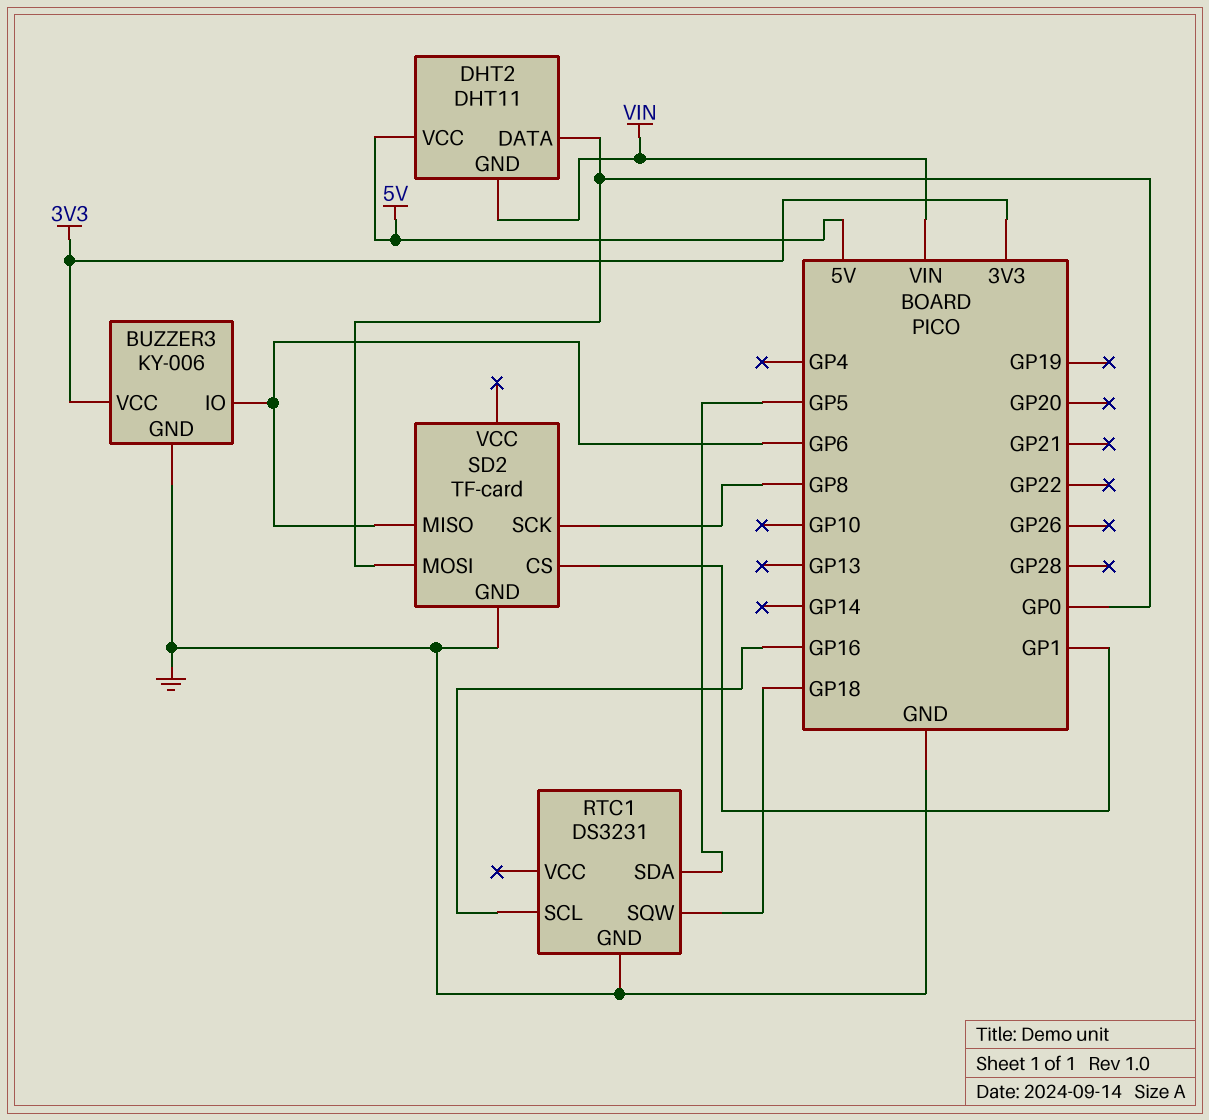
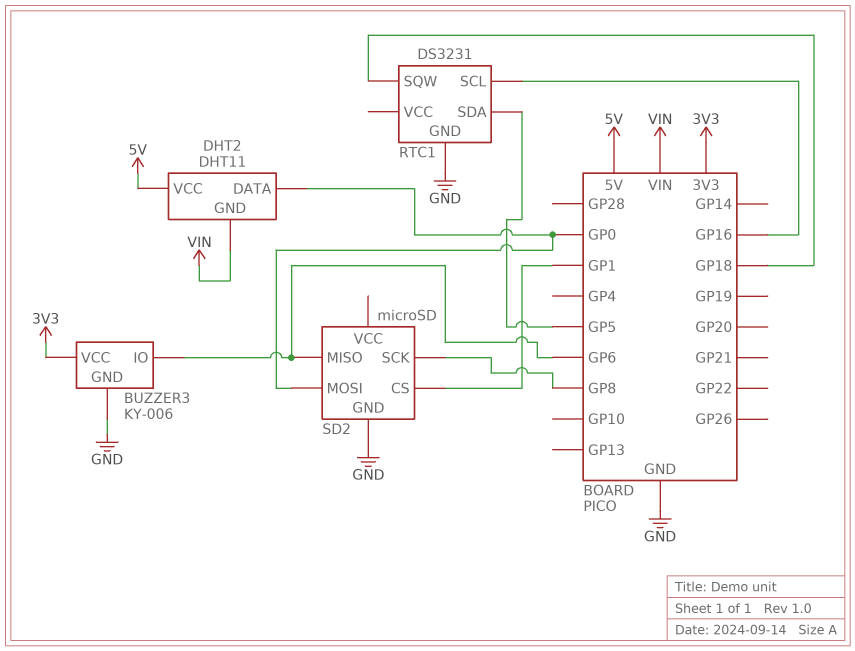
SD2: TF-card -> microSD

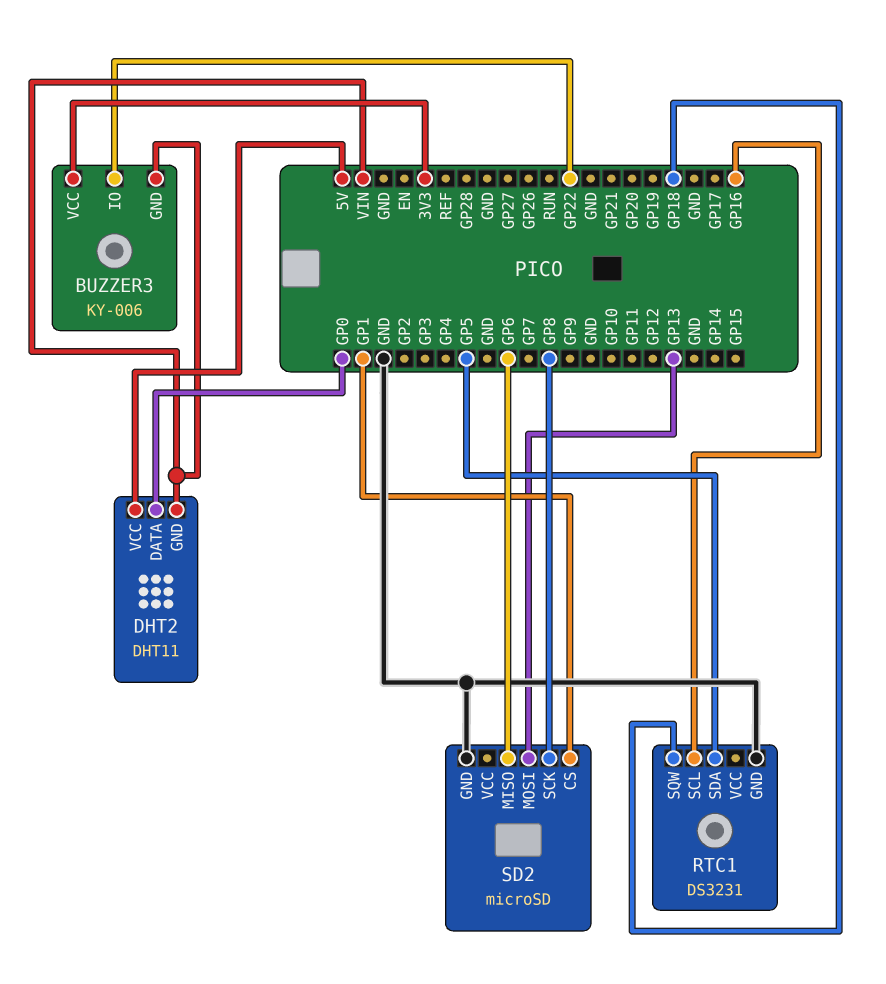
BUZZER3 pin GND: GND -> VIN
BUZZER3 pin IO: GP6 -> GP22
SD2 pin MOSI: GP0 -> GP13

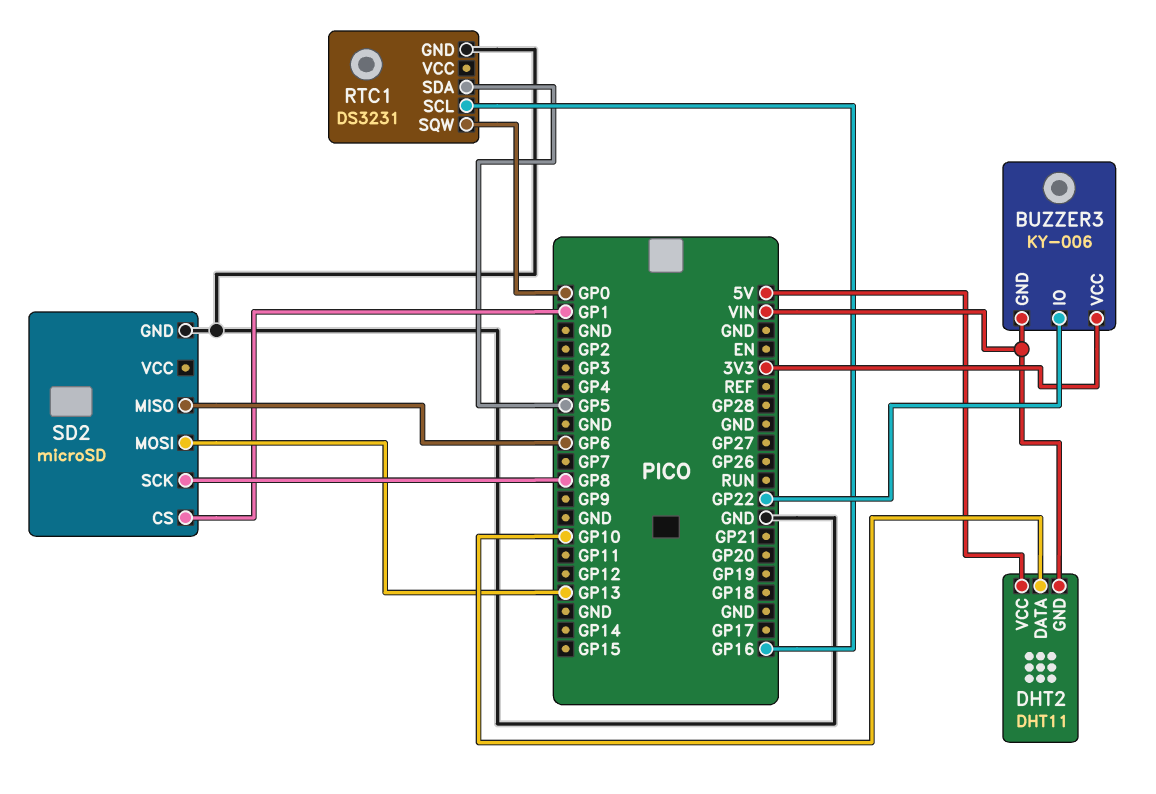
DHT2 pin DATA: GP0 -> GP10
RTC1 pin SQW: GP18 -> GP0

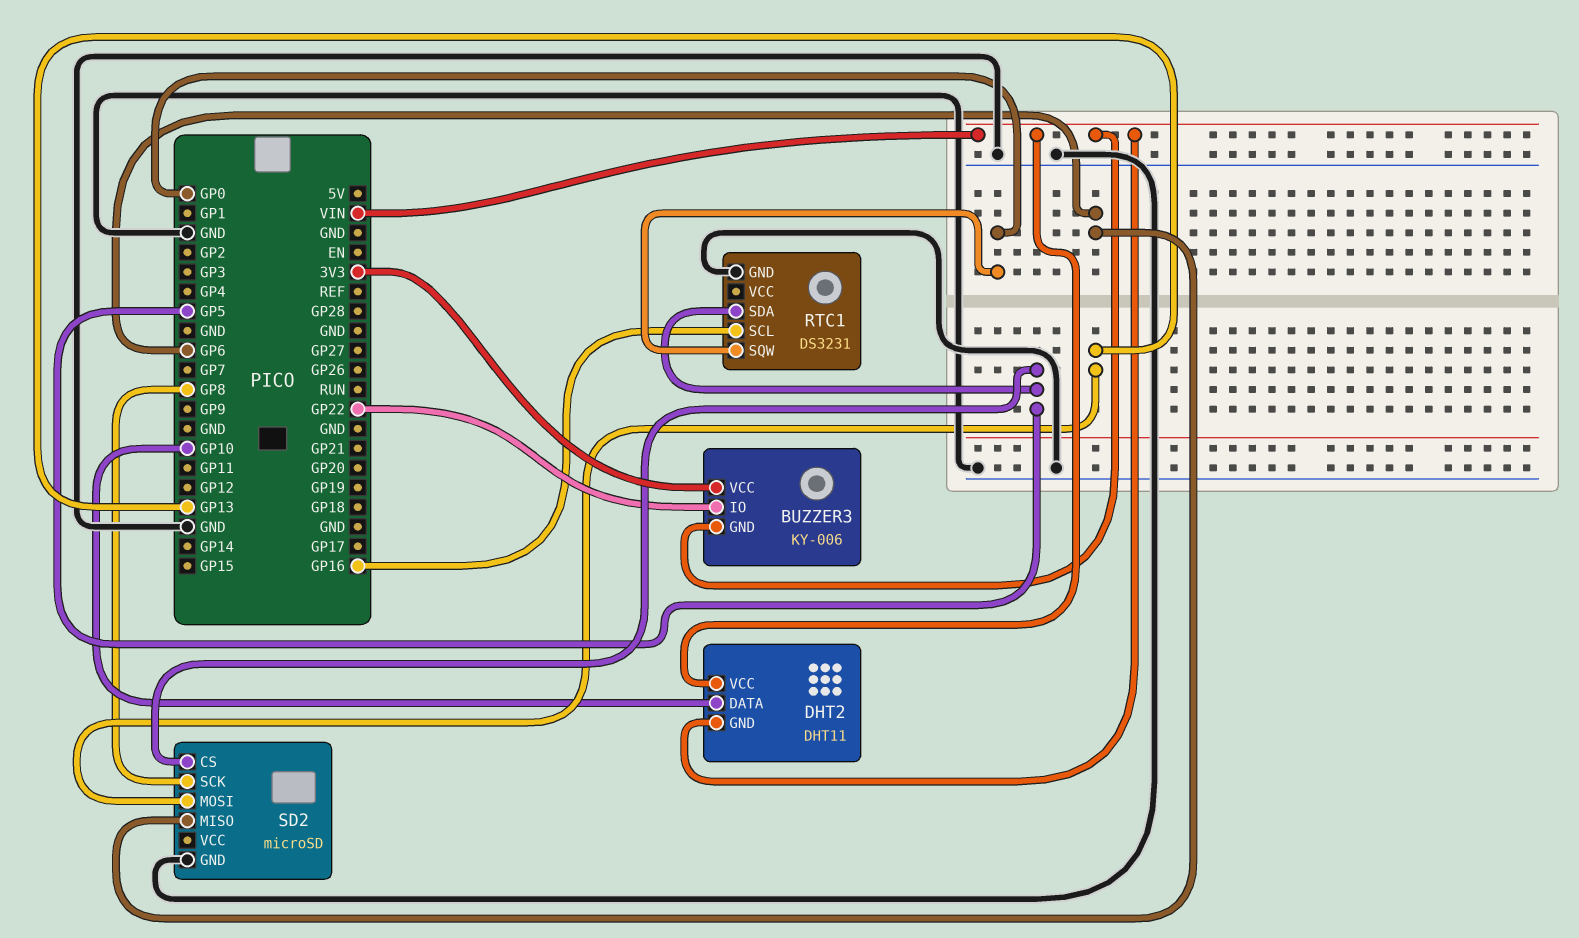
DHT2 pin VCC: 5V -> VIN
SD2 pin CS: GP1 -> GP5

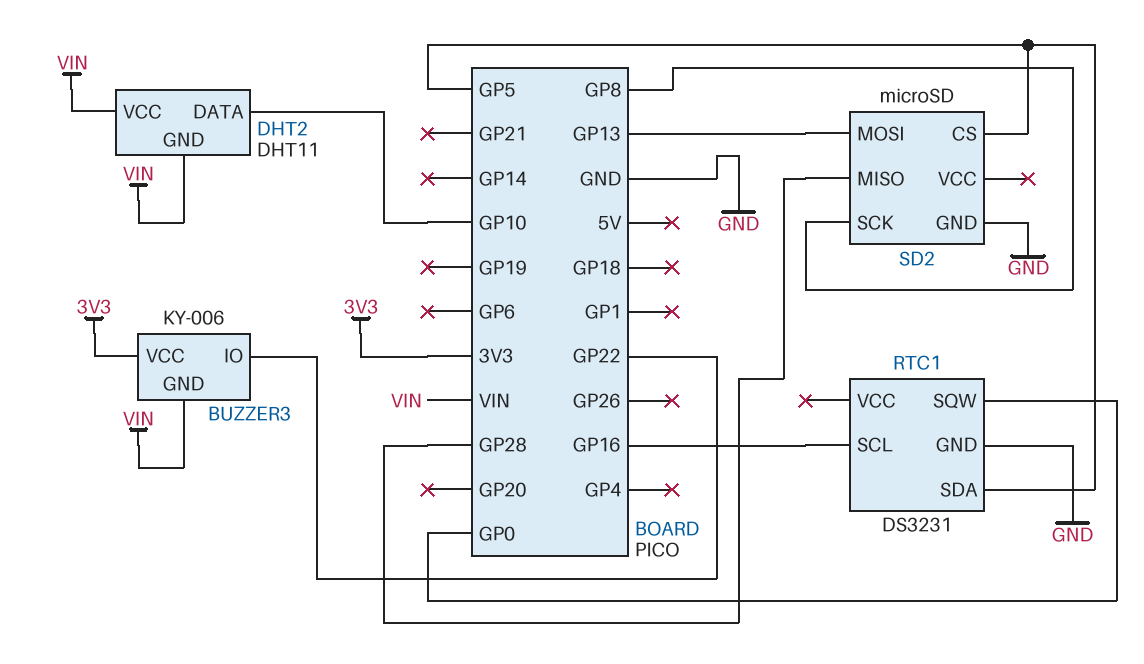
SD2 pin MISO: GP6 -> GP28

